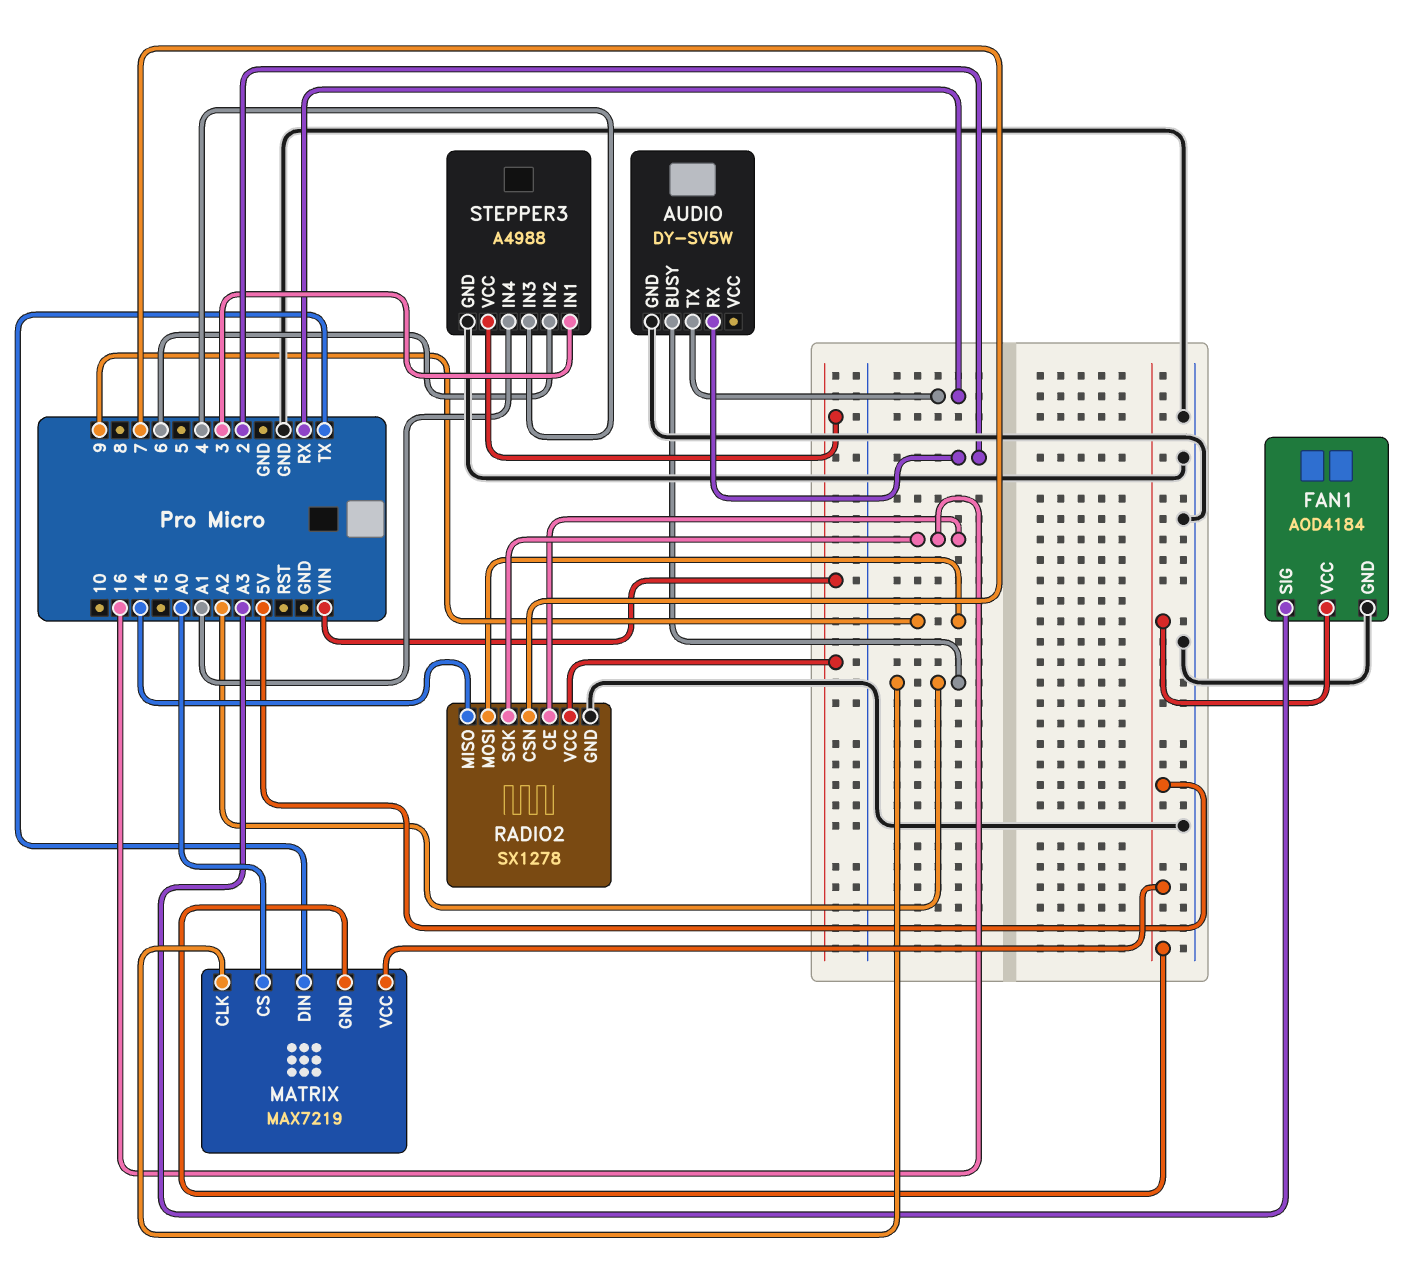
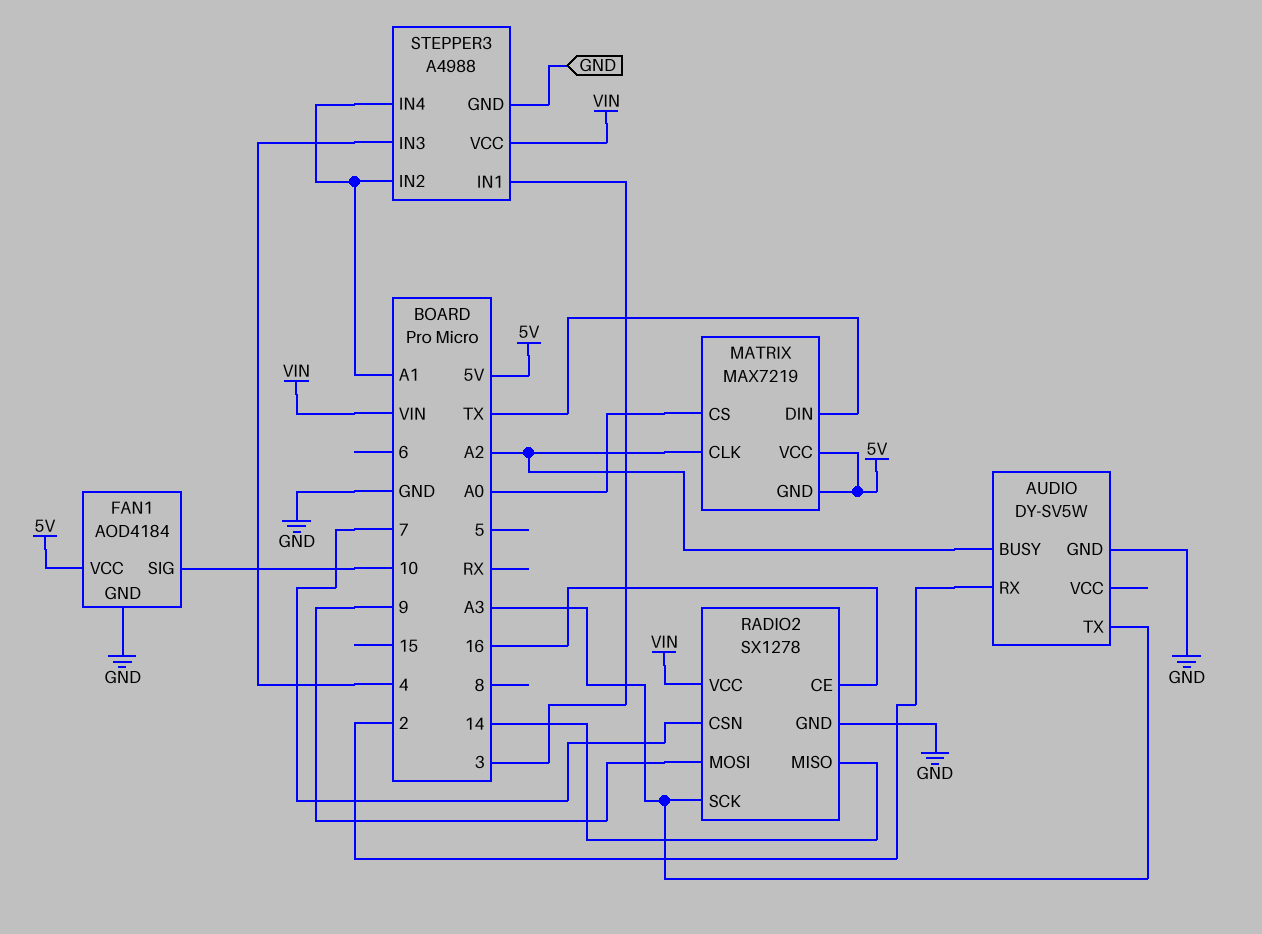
AUDIO pin TX: RX -> A3
FAN1 pin SIG: A3 -> 10
RADIO2 pin SCK: 16 -> A3
STEPPER3 pin IN2: 6 -> A1

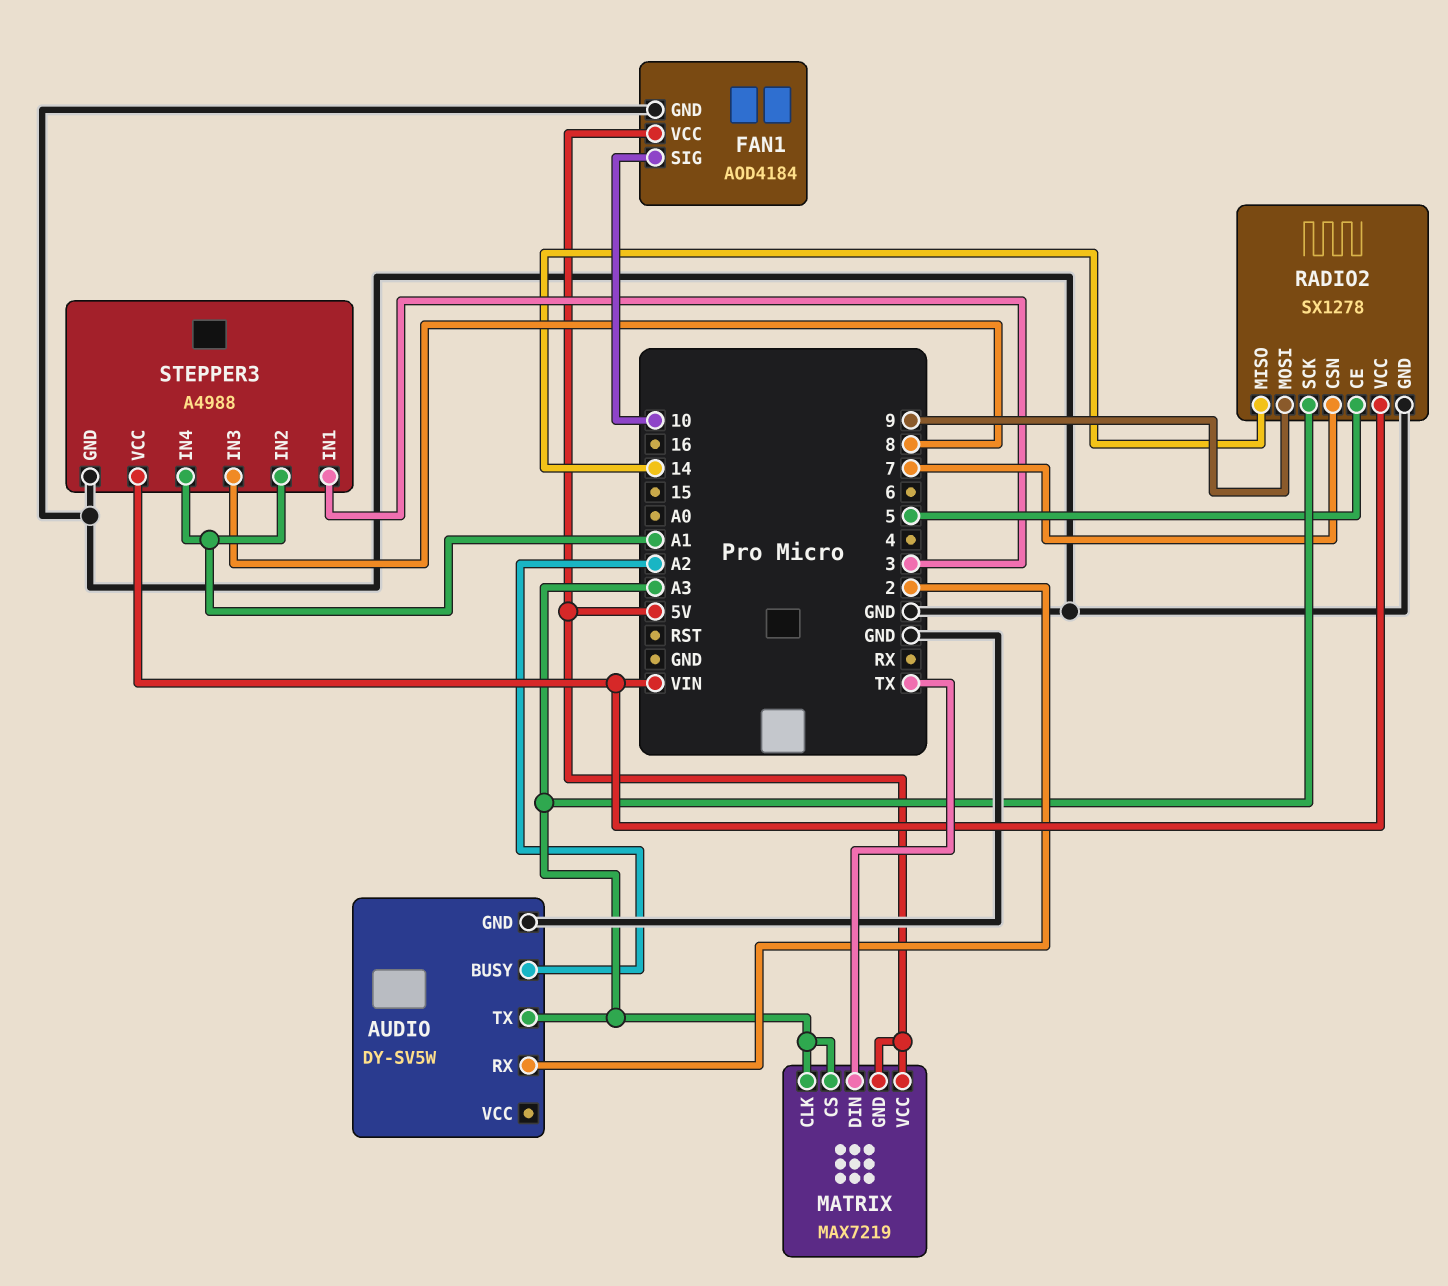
MATRIX pin CLK: A2 -> A3
MATRIX pin CS: A0 -> A3
RADIO2 pin CE: 16 -> 5
STEPPER3 pin IN3: 4 -> 8

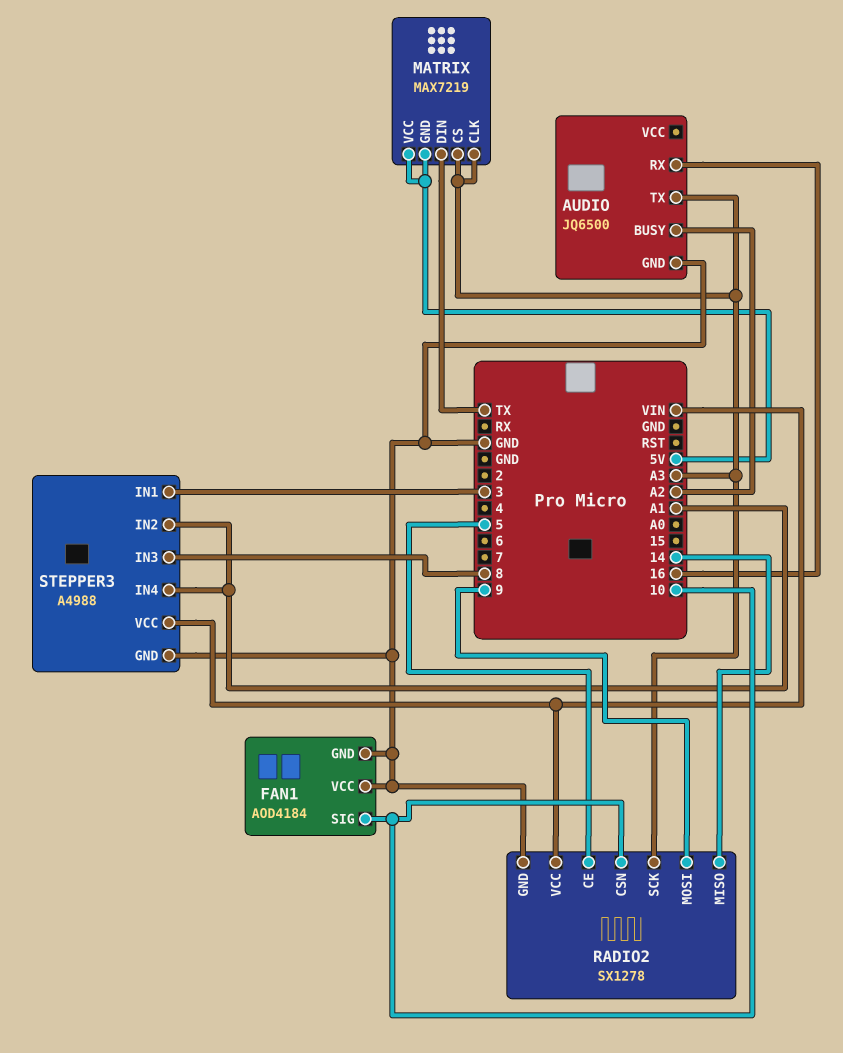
AUDIO: DY-SV5W -> JQ6500
AUDIO pin RX: 2 -> 16
FAN1 pin VCC: 5V -> GND
RADIO2 pin CSN: 7 -> 10

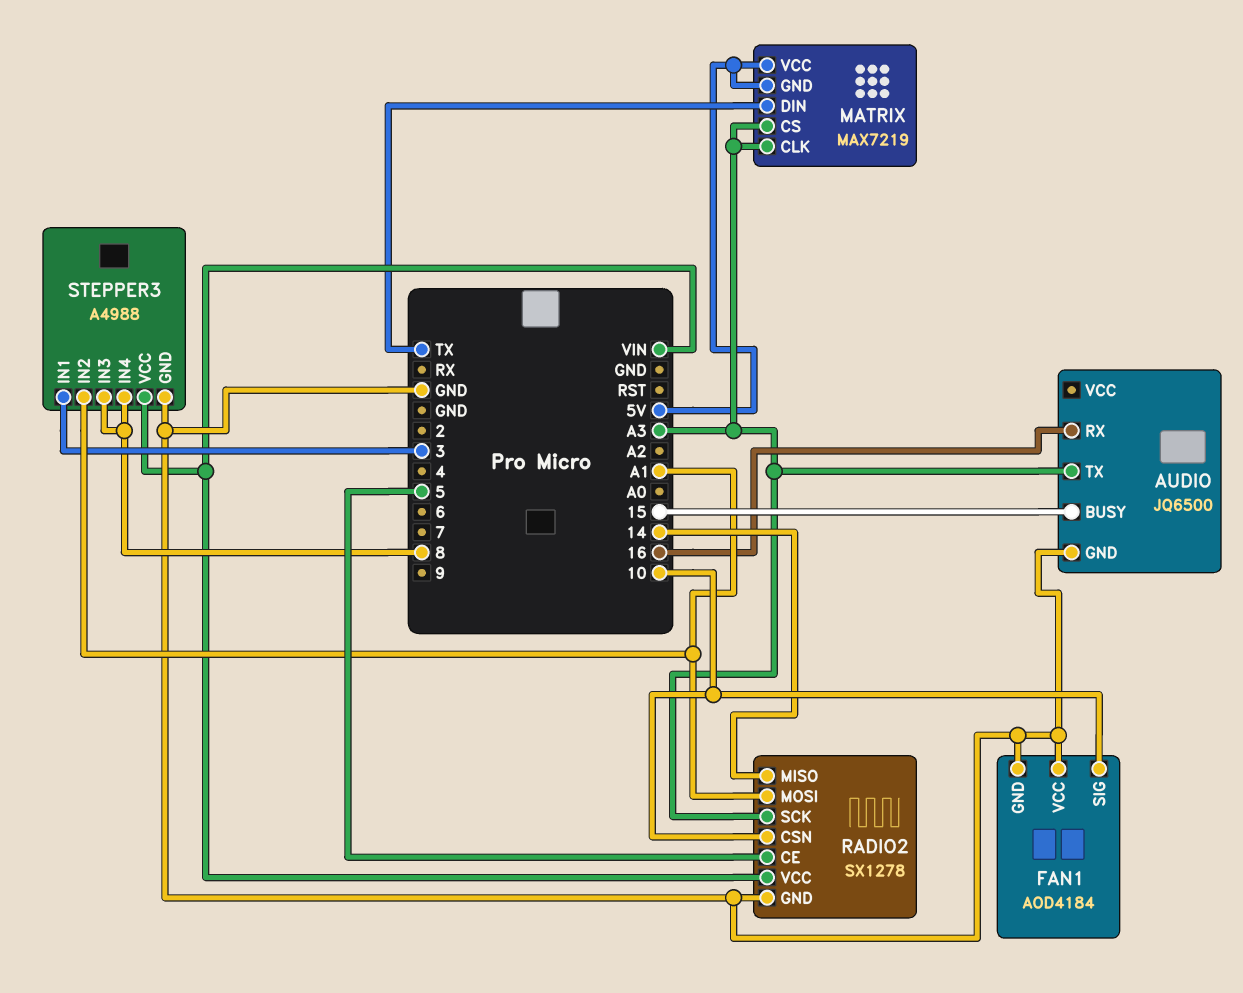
AUDIO pin BUSY: A2 -> 15
RADIO2 pin MOSI: 9 -> A1
STEPPER3 pin IN4: A1 -> 8

